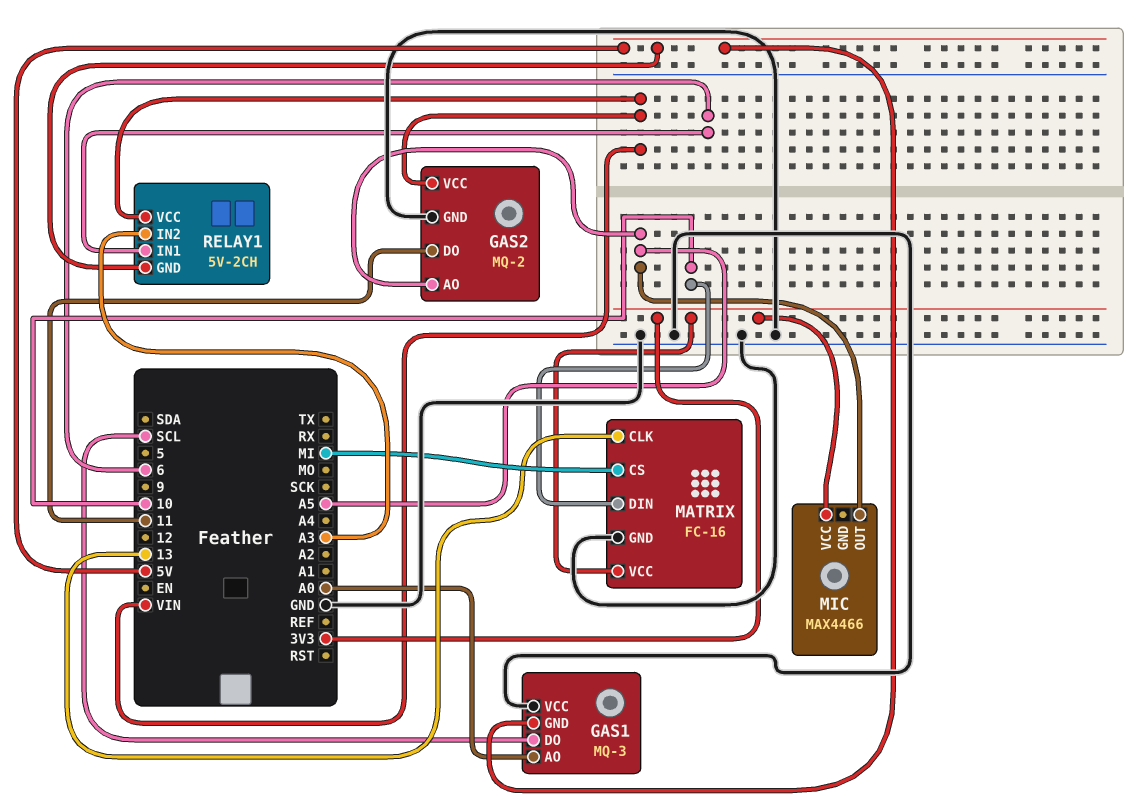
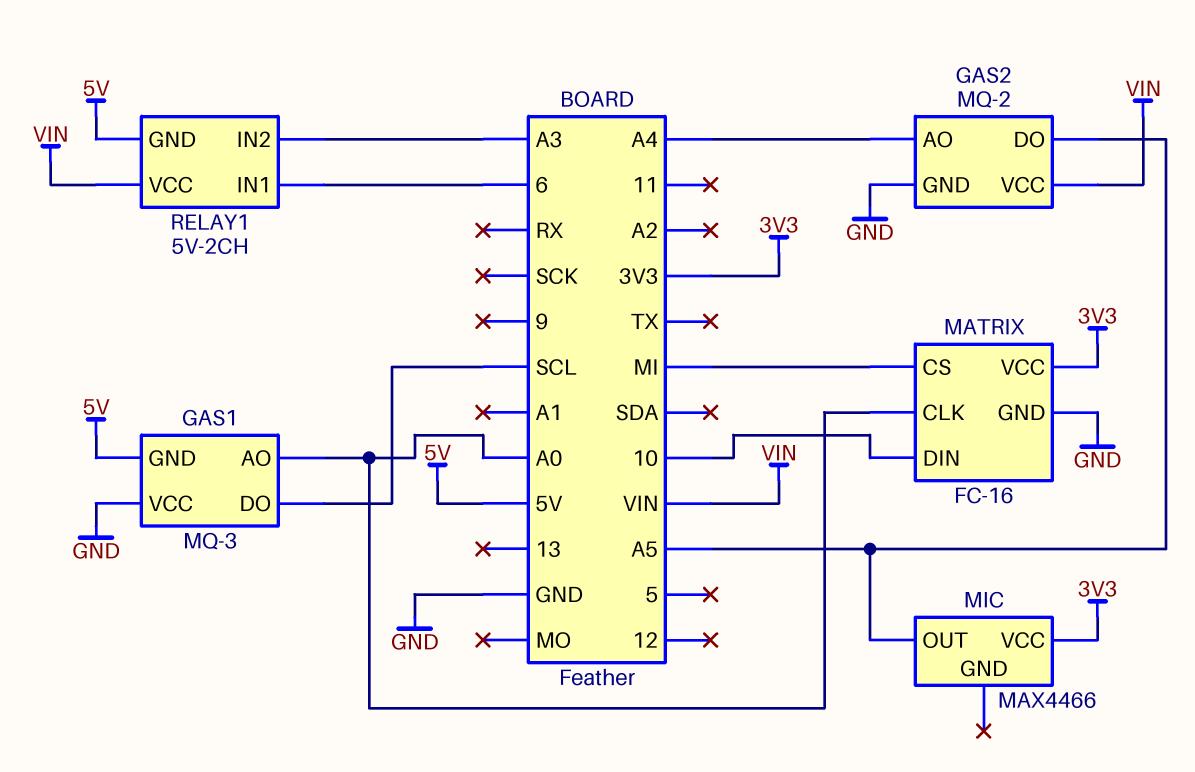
GAS2 pin AO: A5 -> A4
GAS2 pin DO: 11 -> A5
MATRIX pin CLK: 13 -> A0

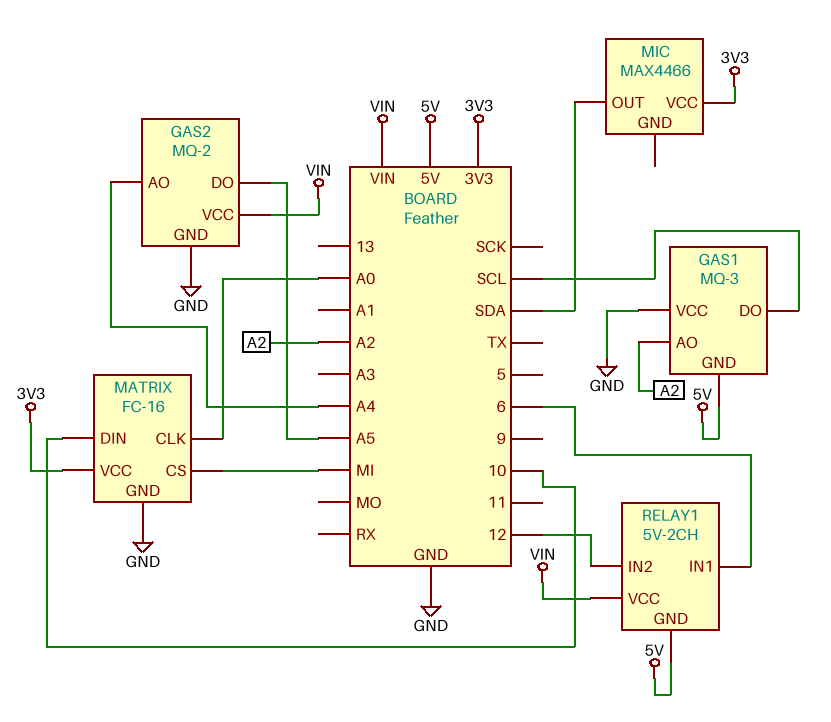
GAS1 pin AO: A0 -> A2
MIC pin OUT: A5 -> SDA
RELAY1 pin IN2: A3 -> 12

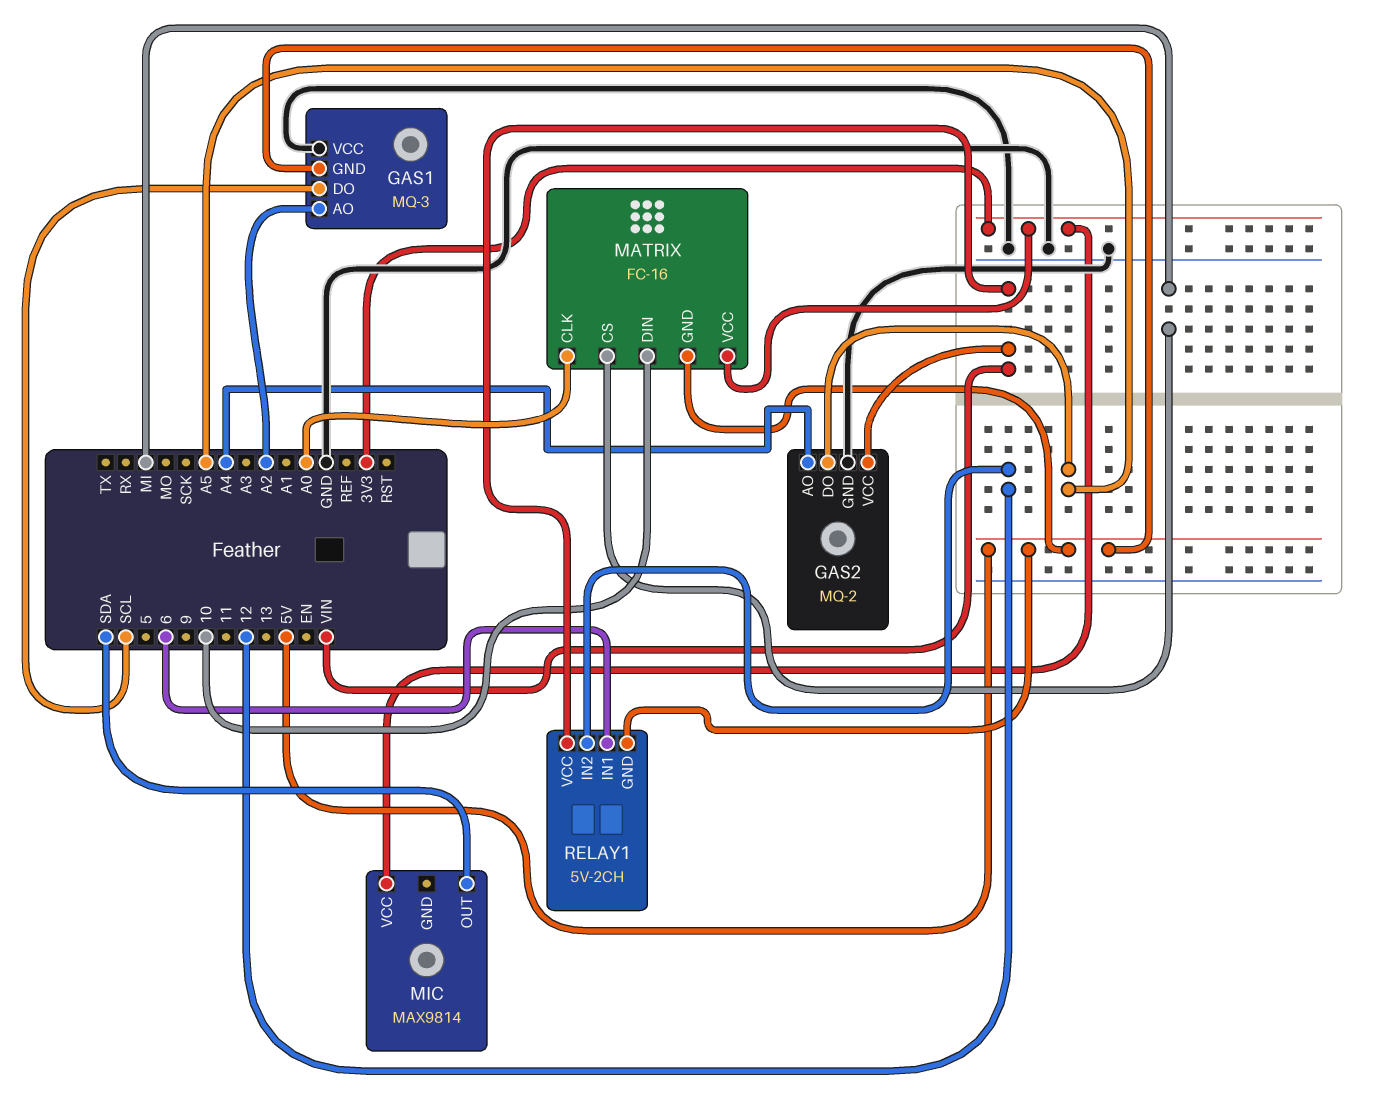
MATRIX pin GND: GND -> 5V
MIC: MAX4466 -> MAX9814

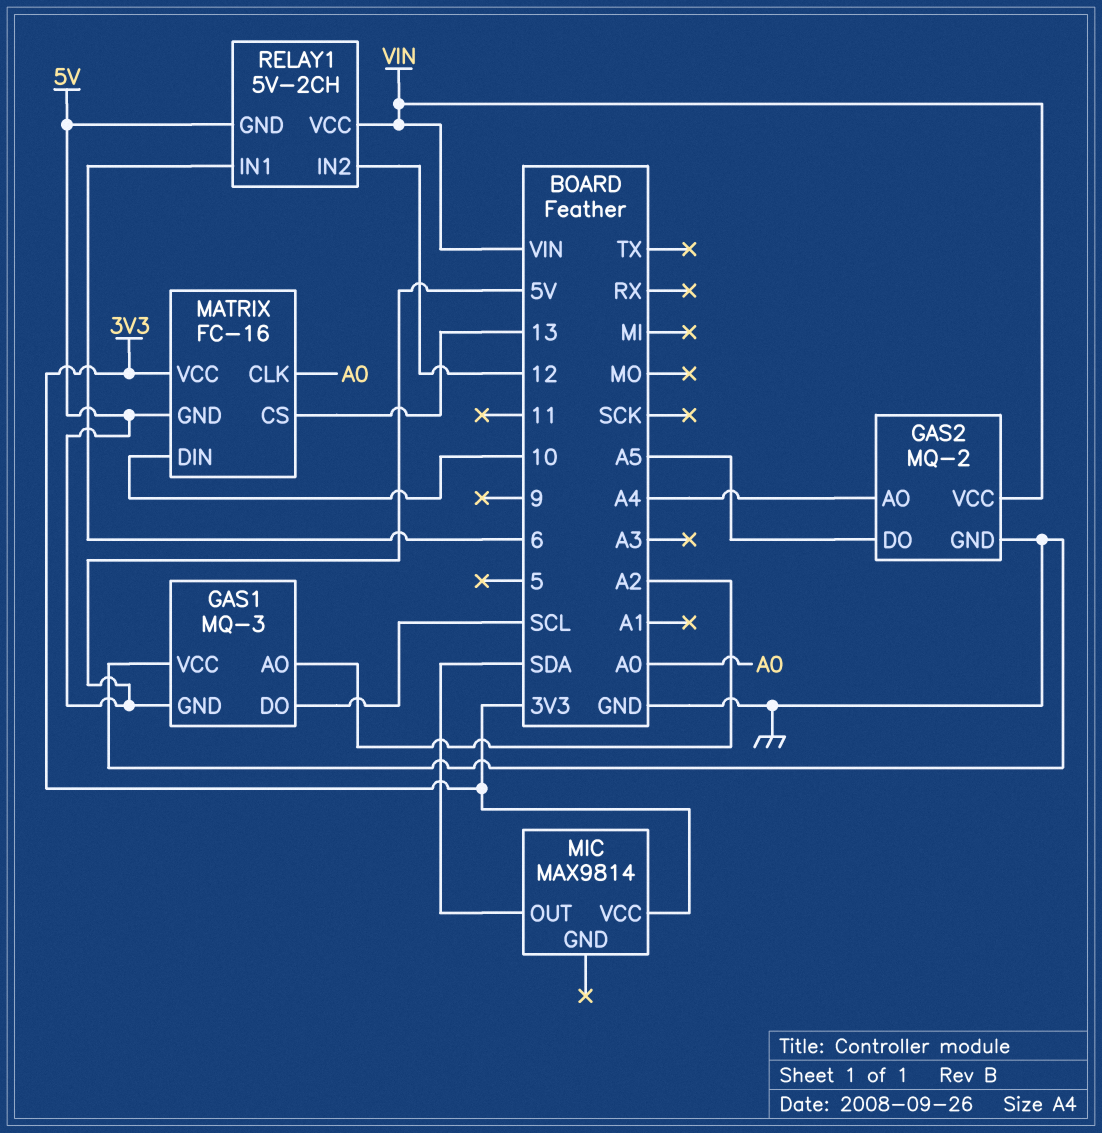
MATRIX pin CS: MI -> 13

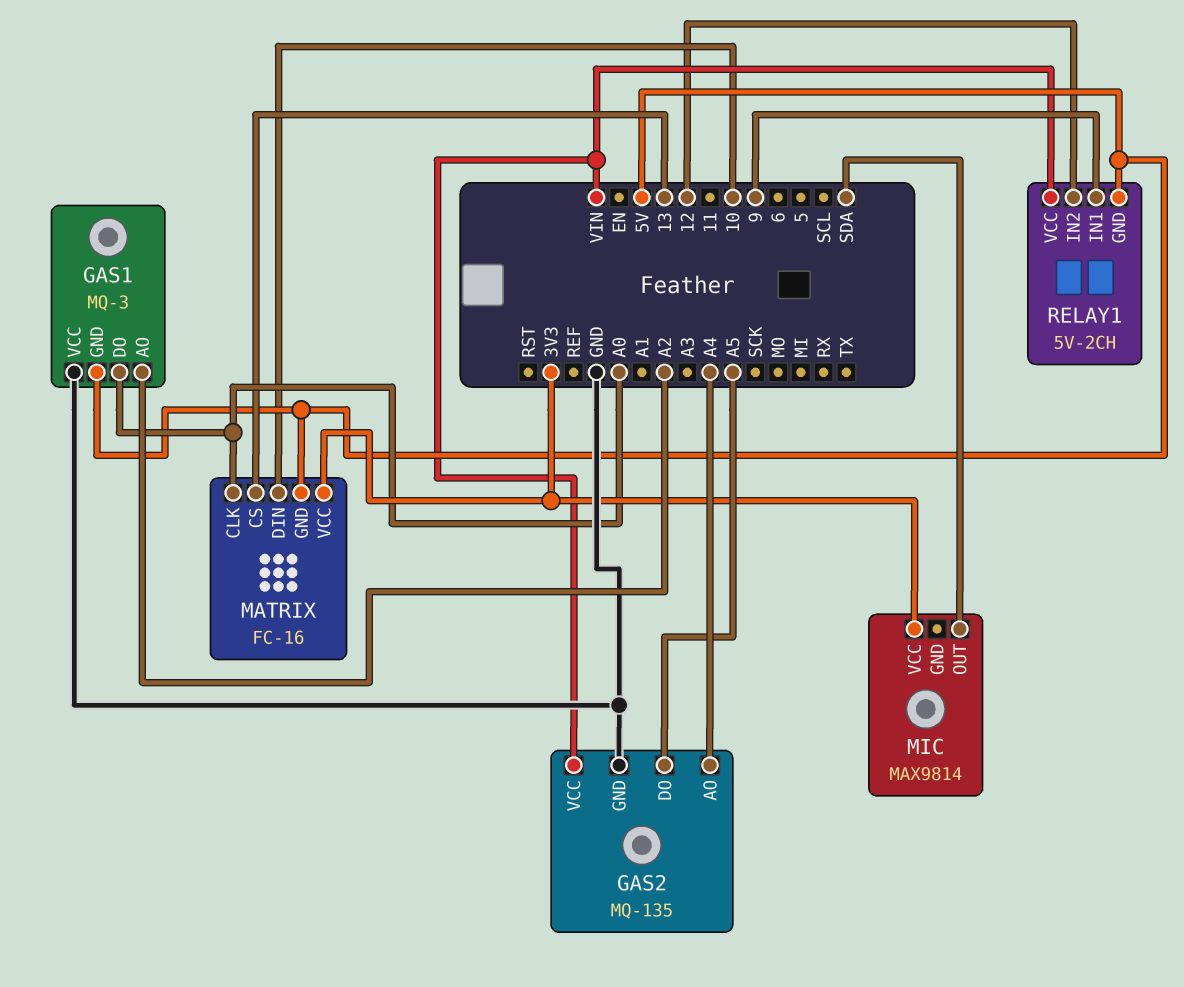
GAS1 pin DO: SCL -> A0
GAS2: MQ-2 -> MQ-135
RELAY1 pin IN1: 6 -> 9

